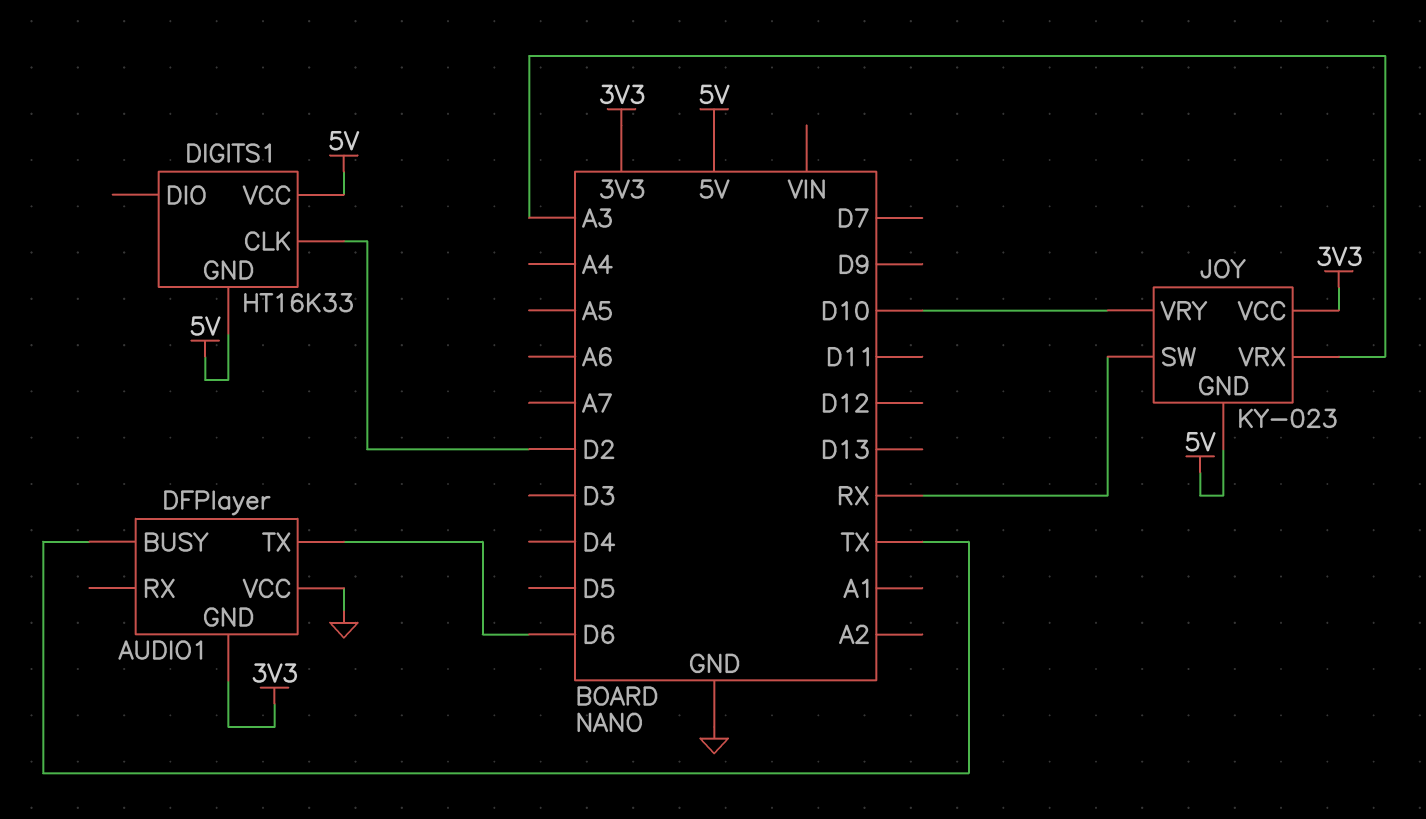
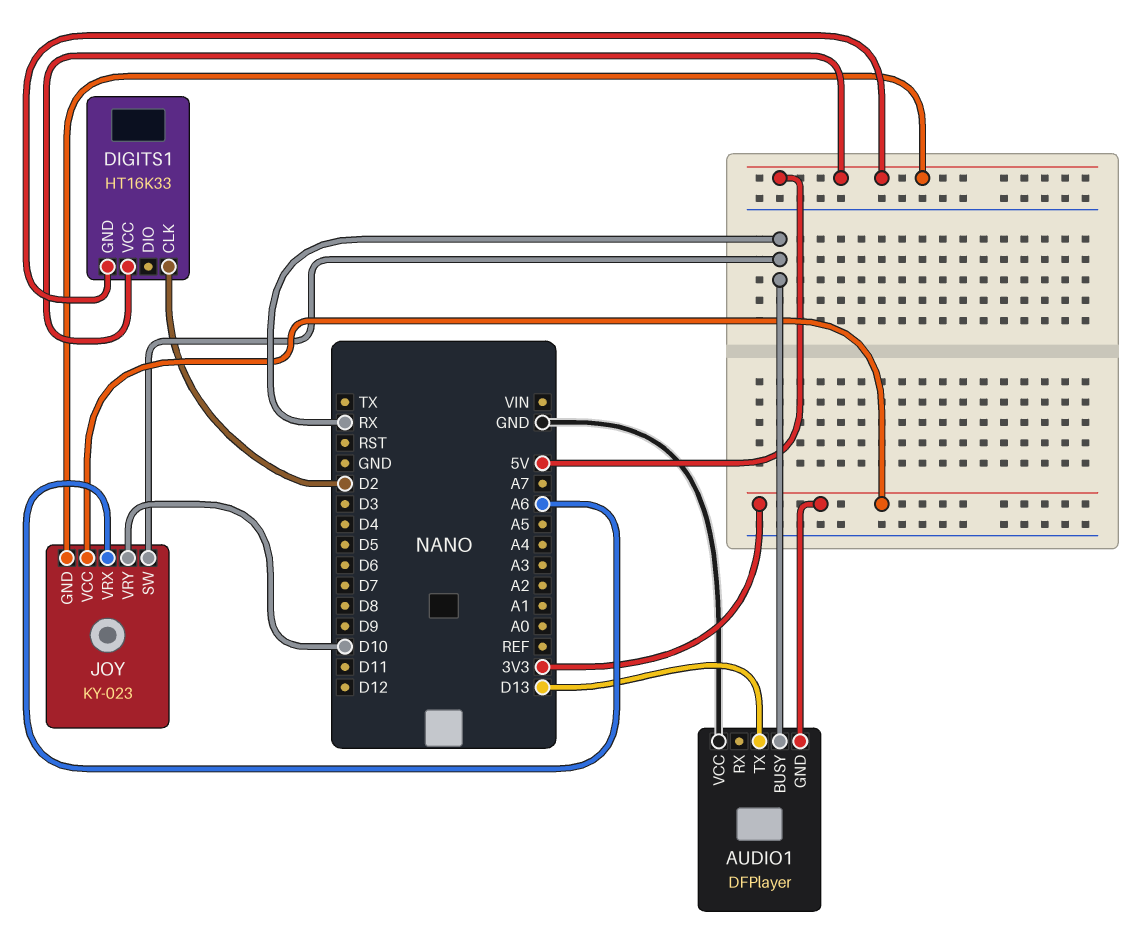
AUDIO1 pin BUSY: TX -> RX
AUDIO1 pin TX: D6 -> D13
JOY pin VRX: A3 -> A6

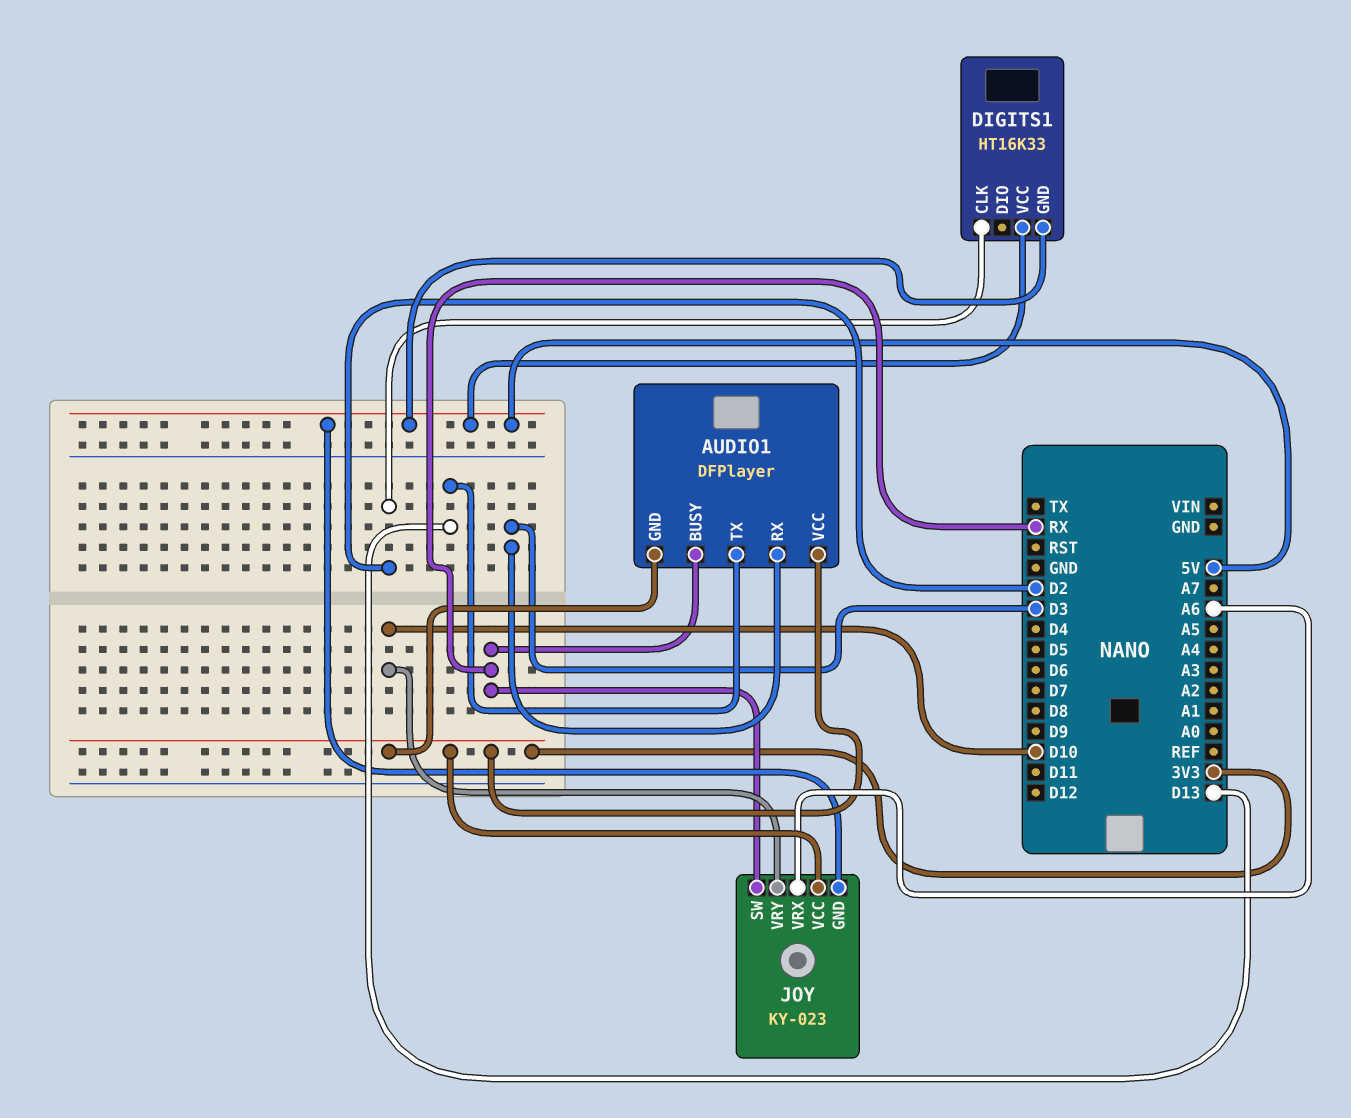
AUDIO1 pin RX: none -> D3
AUDIO1 pin VCC: GND -> 3V3

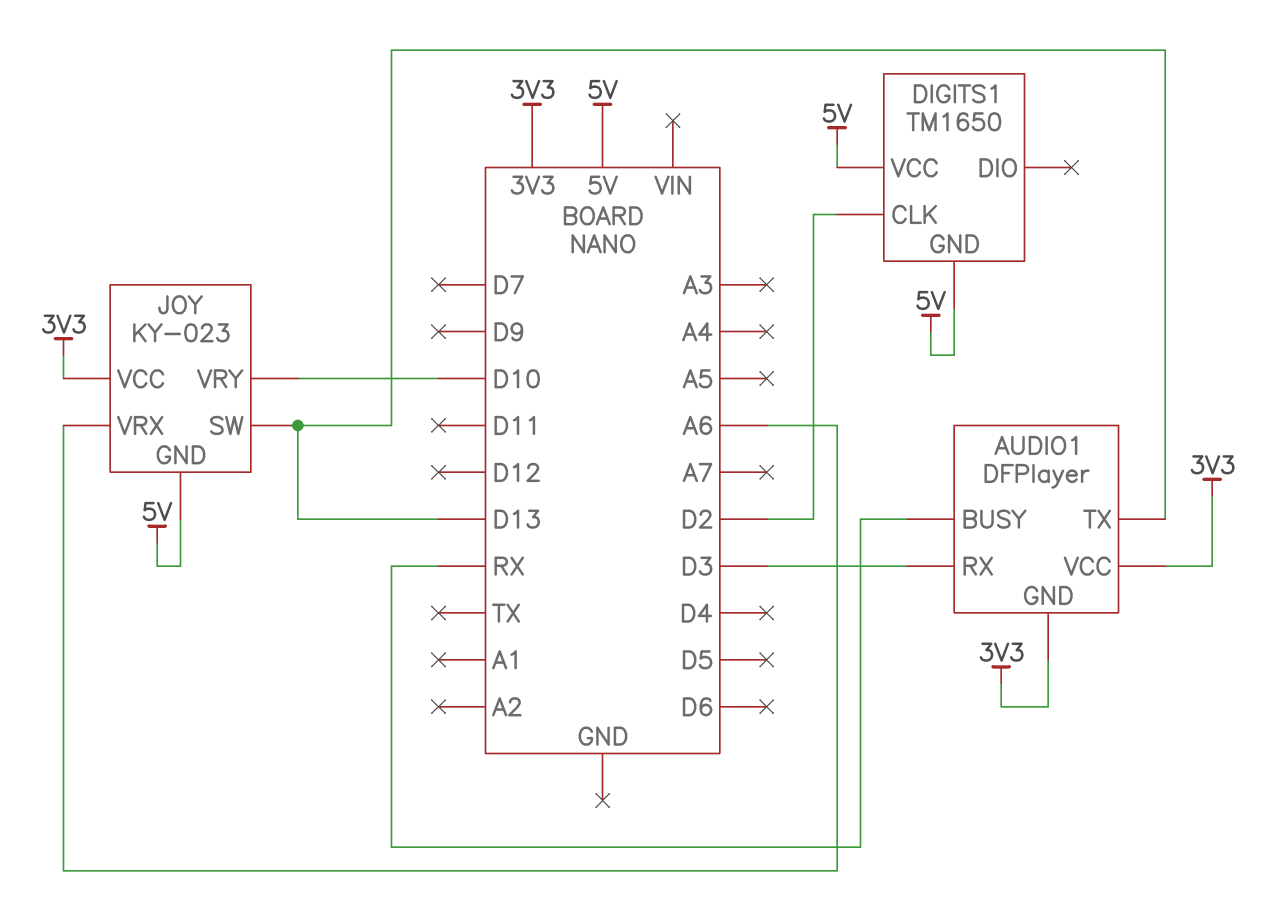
DIGITS1: HT16K33 -> TM1650
JOY pin SW: RX -> D13

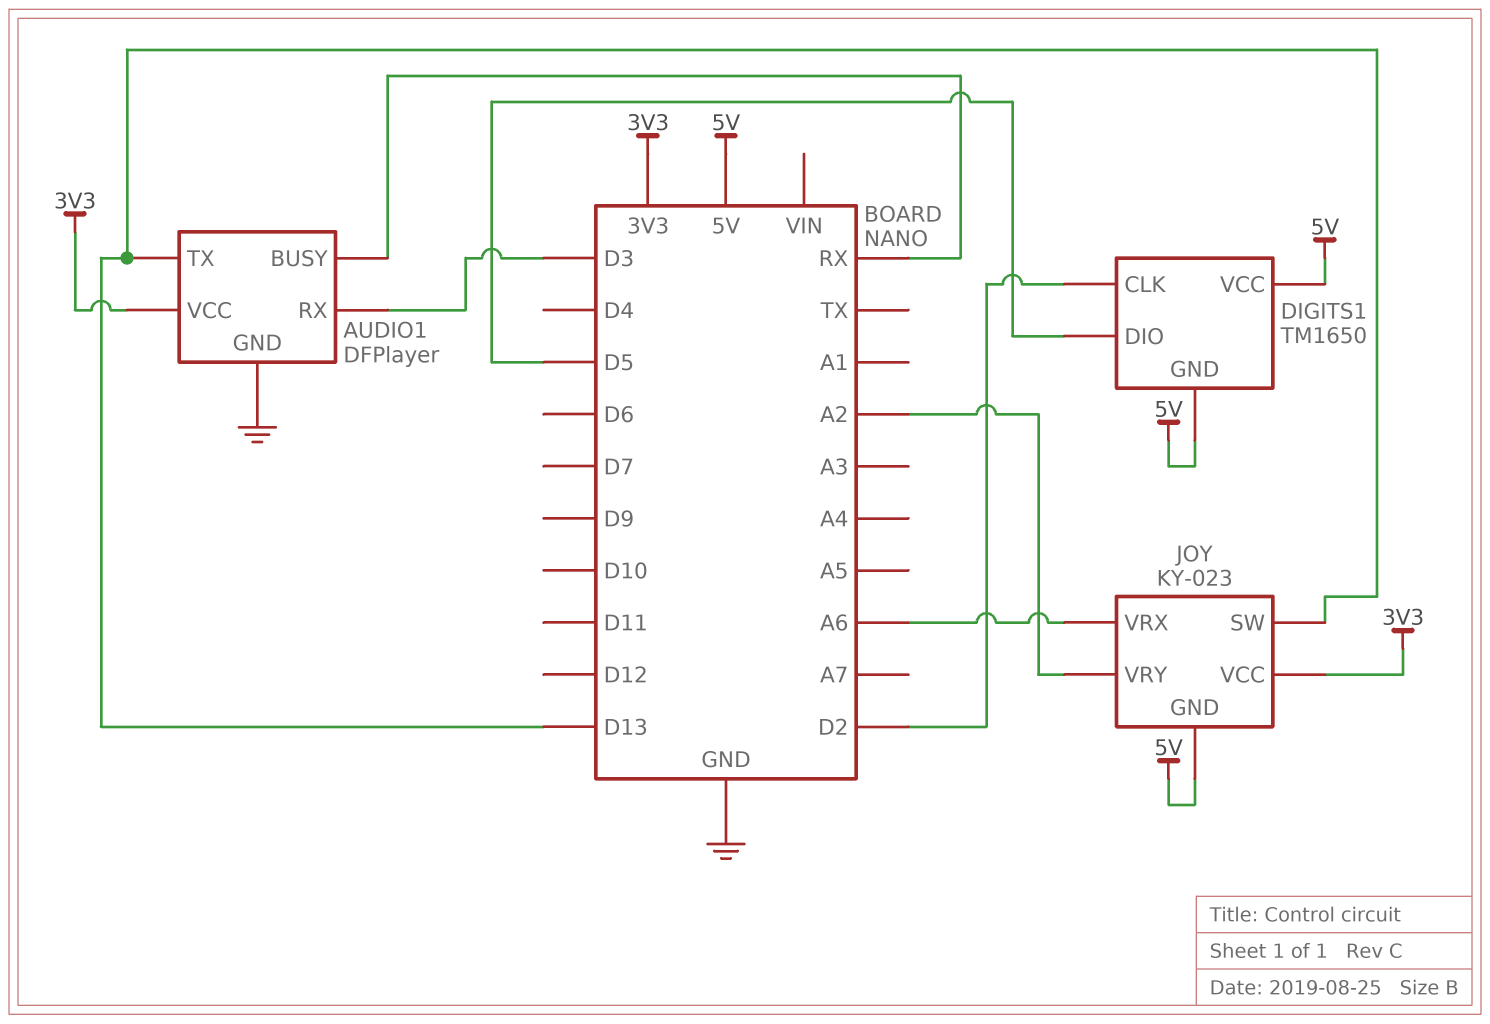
AUDIO1 pin GND: 3V3 -> GND
DIGITS1 pin DIO: none -> D5
JOY pin VRY: D10 -> A2

